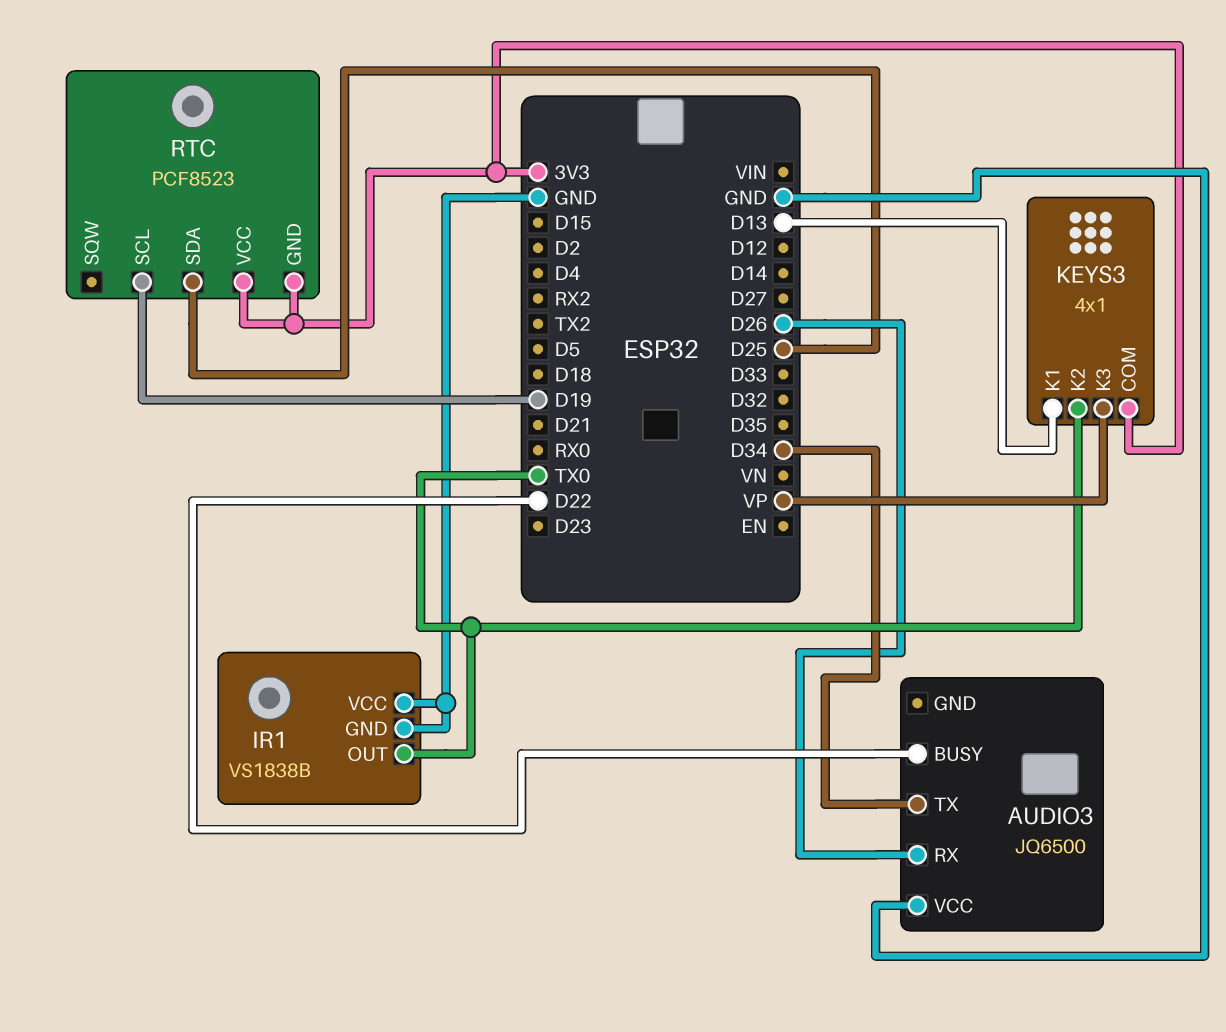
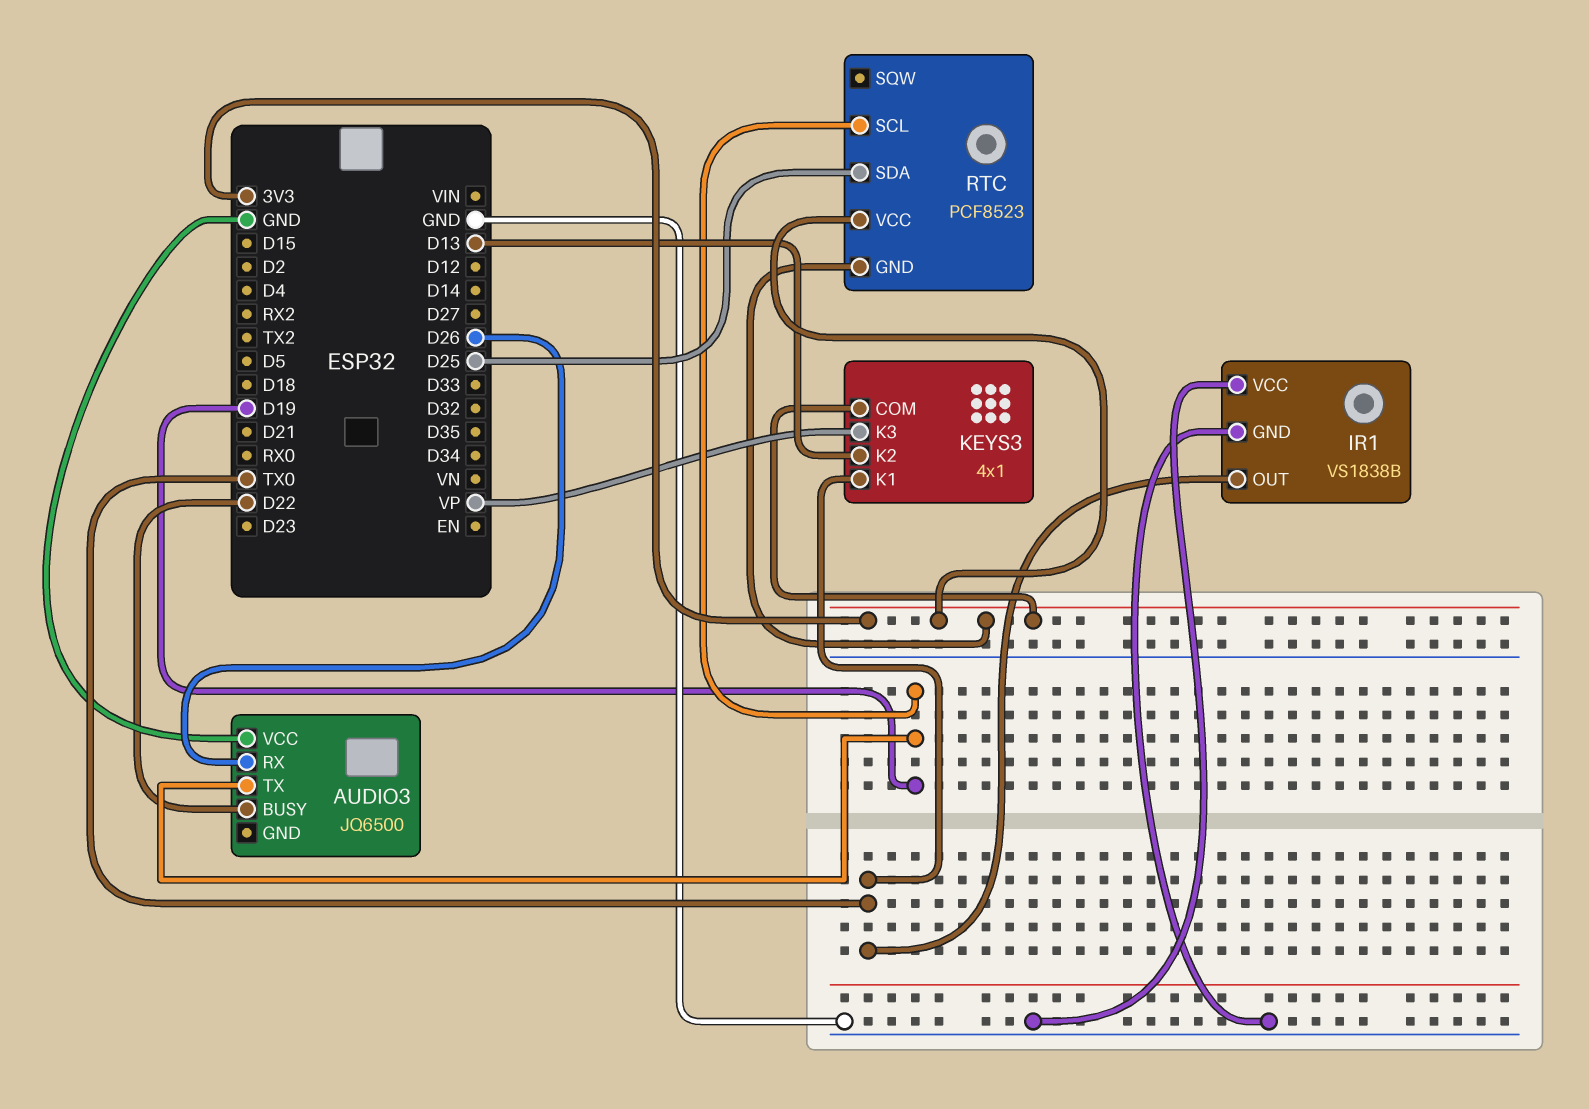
AUDIO3 pin TX: D34 -> D19
KEYS3 pin K1: D13 -> TX0
KEYS3 pin K2: TX0 -> D13

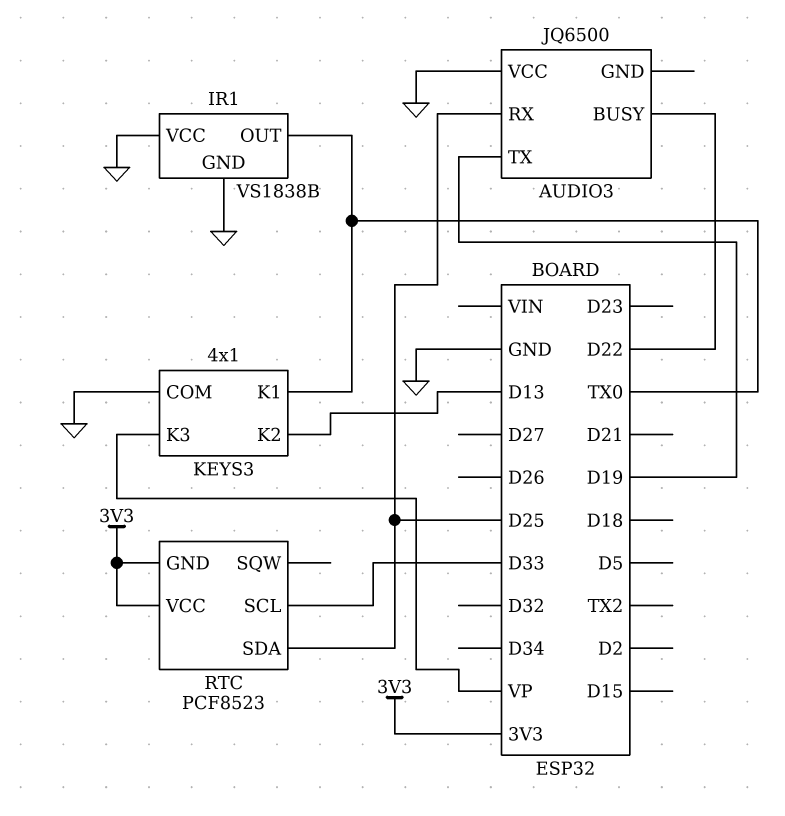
AUDIO3 pin RX: D26 -> D25
KEYS3 pin COM: 3V3 -> GND
RTC pin SCL: D19 -> D33

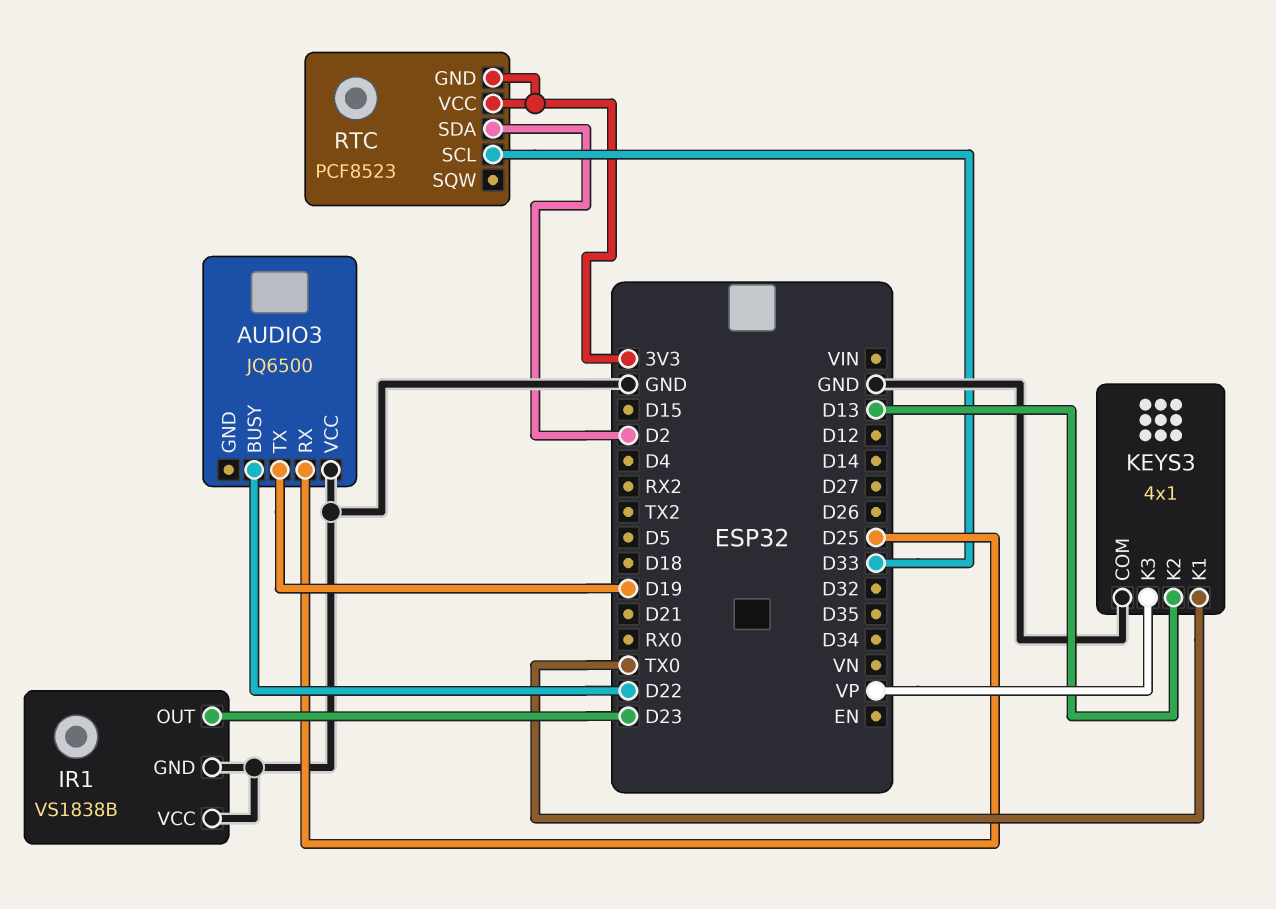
IR1 pin OUT: TX0 -> D23
RTC pin SDA: D25 -> D2

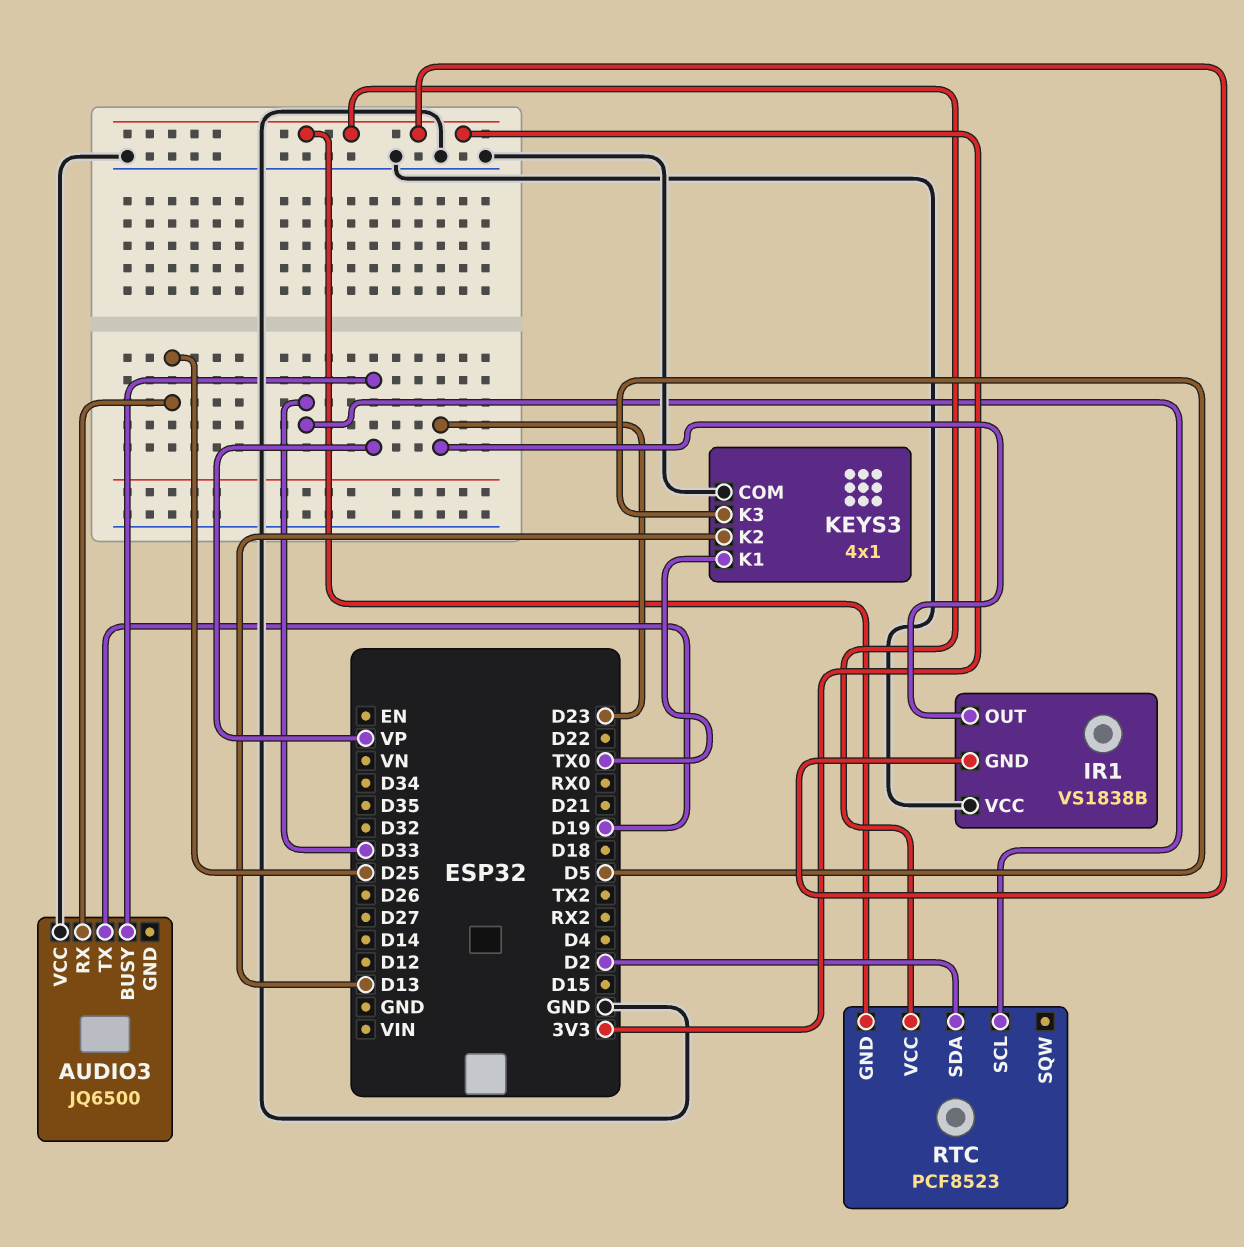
AUDIO3 pin BUSY: D22 -> VP
IR1 pin GND: GND -> 3V3
KEYS3 pin K3: VP -> D5

